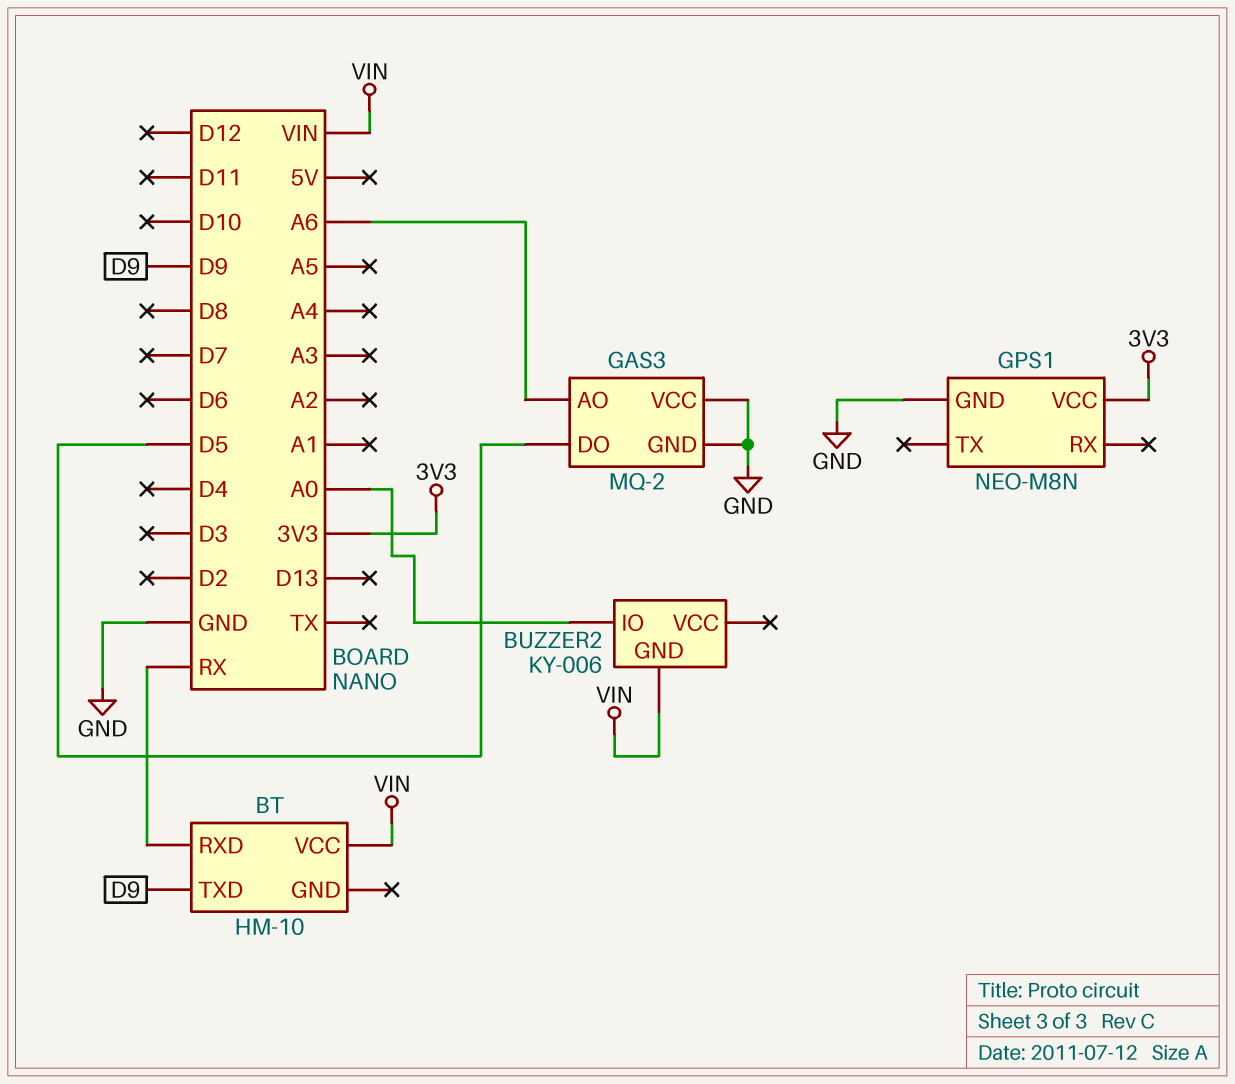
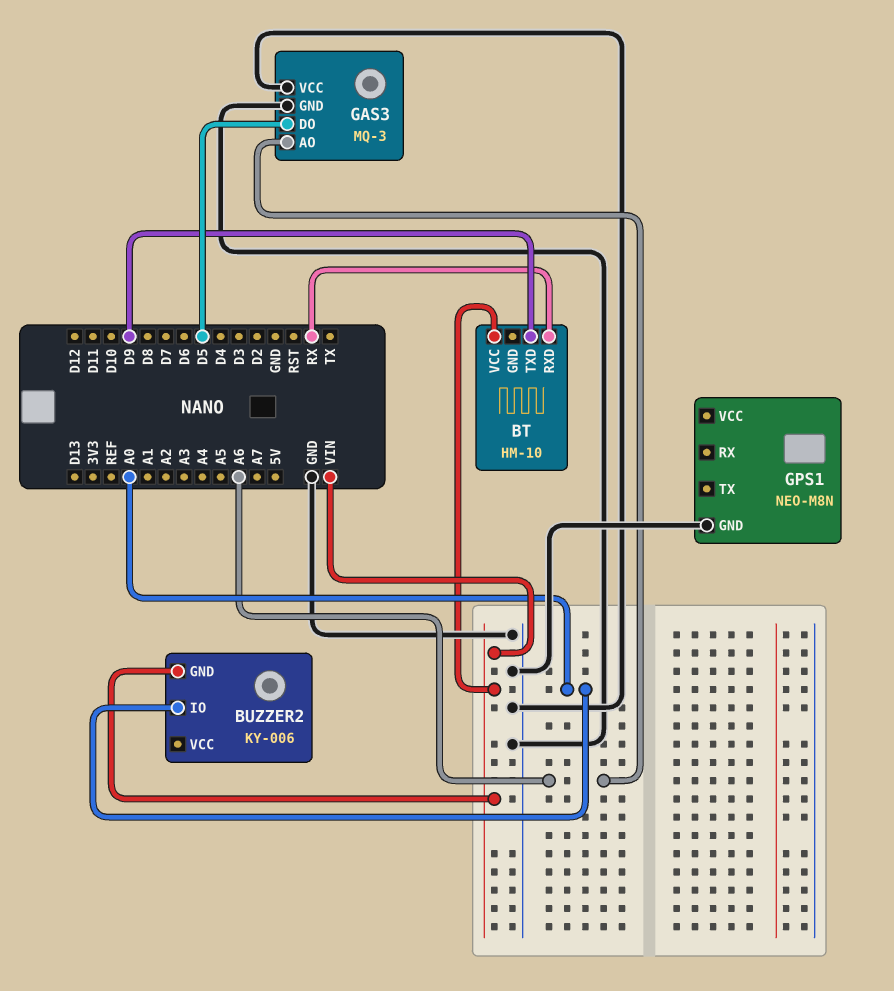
GAS3: MQ-2 -> MQ-3
GPS1 pin VCC: 3V3 -> none

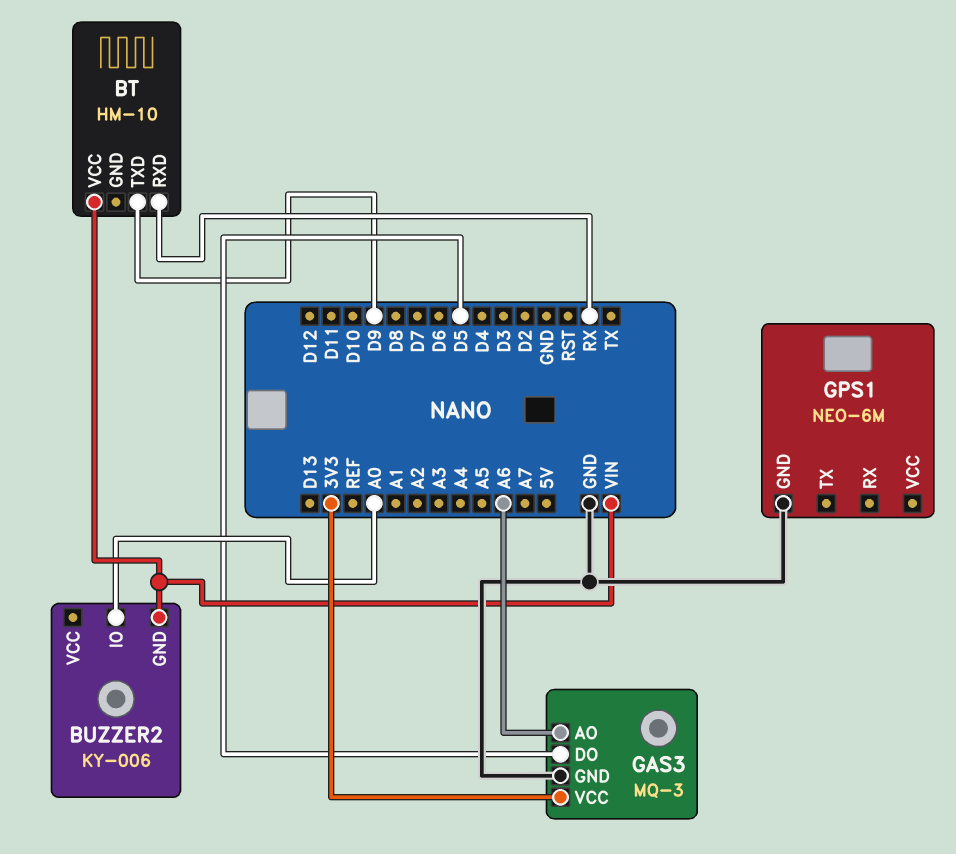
GAS3 pin VCC: GND -> 3V3
GPS1: NEO-M8N -> NEO-6M

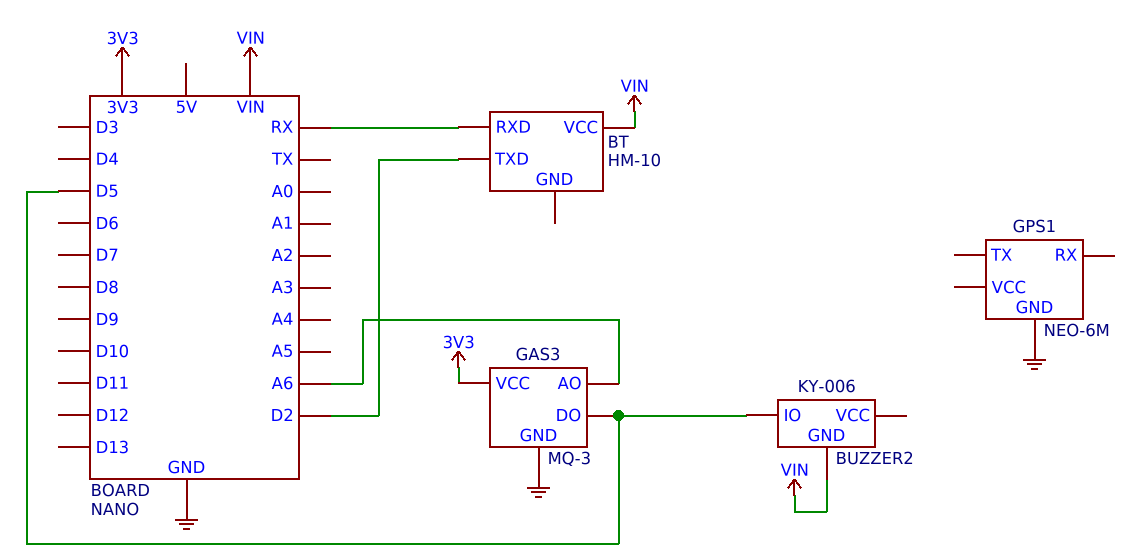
BT pin TXD: D9 -> D2
BUZZER2 pin IO: A0 -> D5

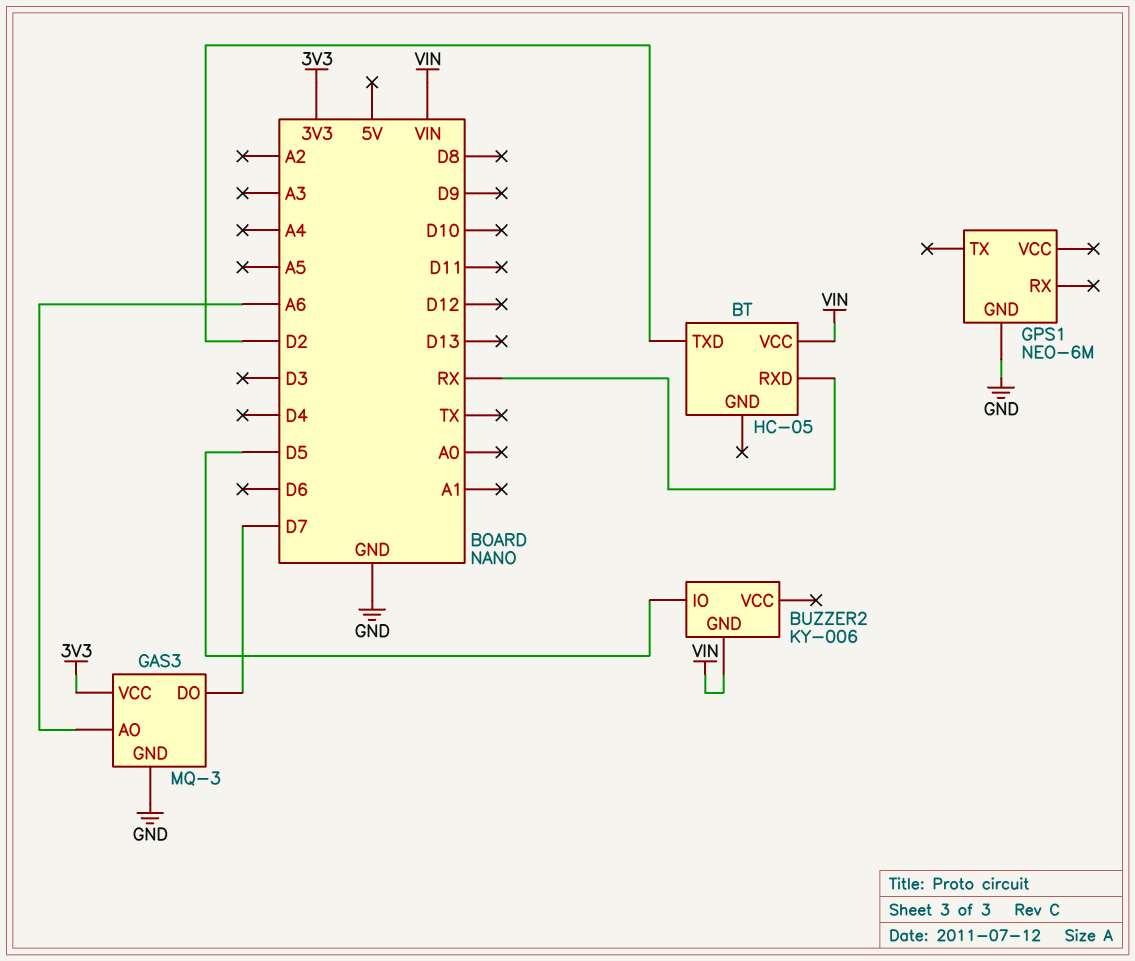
BT: HM-10 -> HC-05
GAS3 pin DO: D5 -> D7

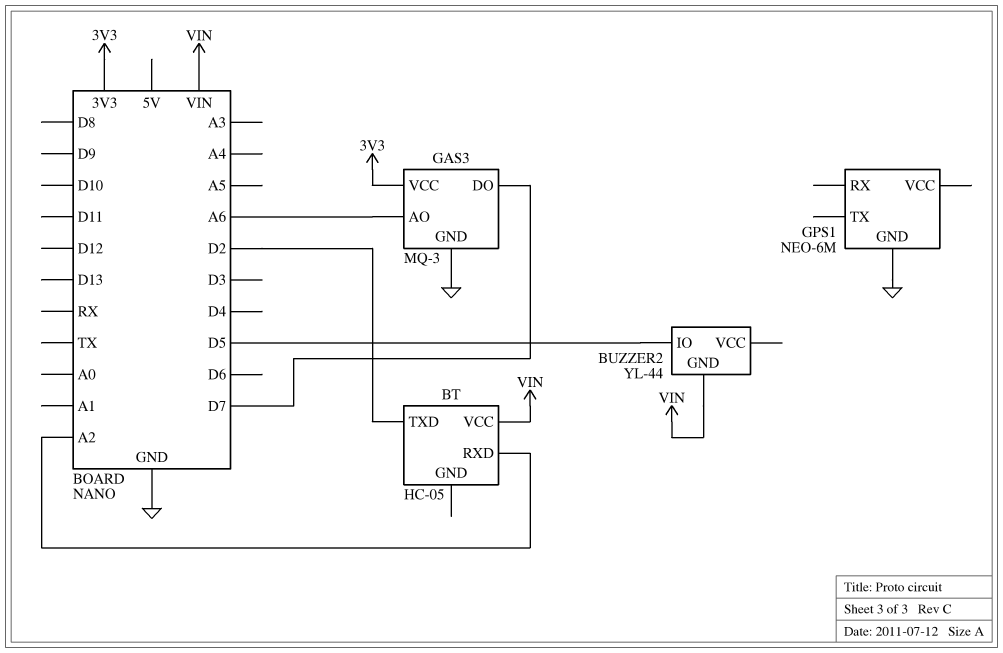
BT pin RXD: RX -> A2
BUZZER2: KY-006 -> YL-44

